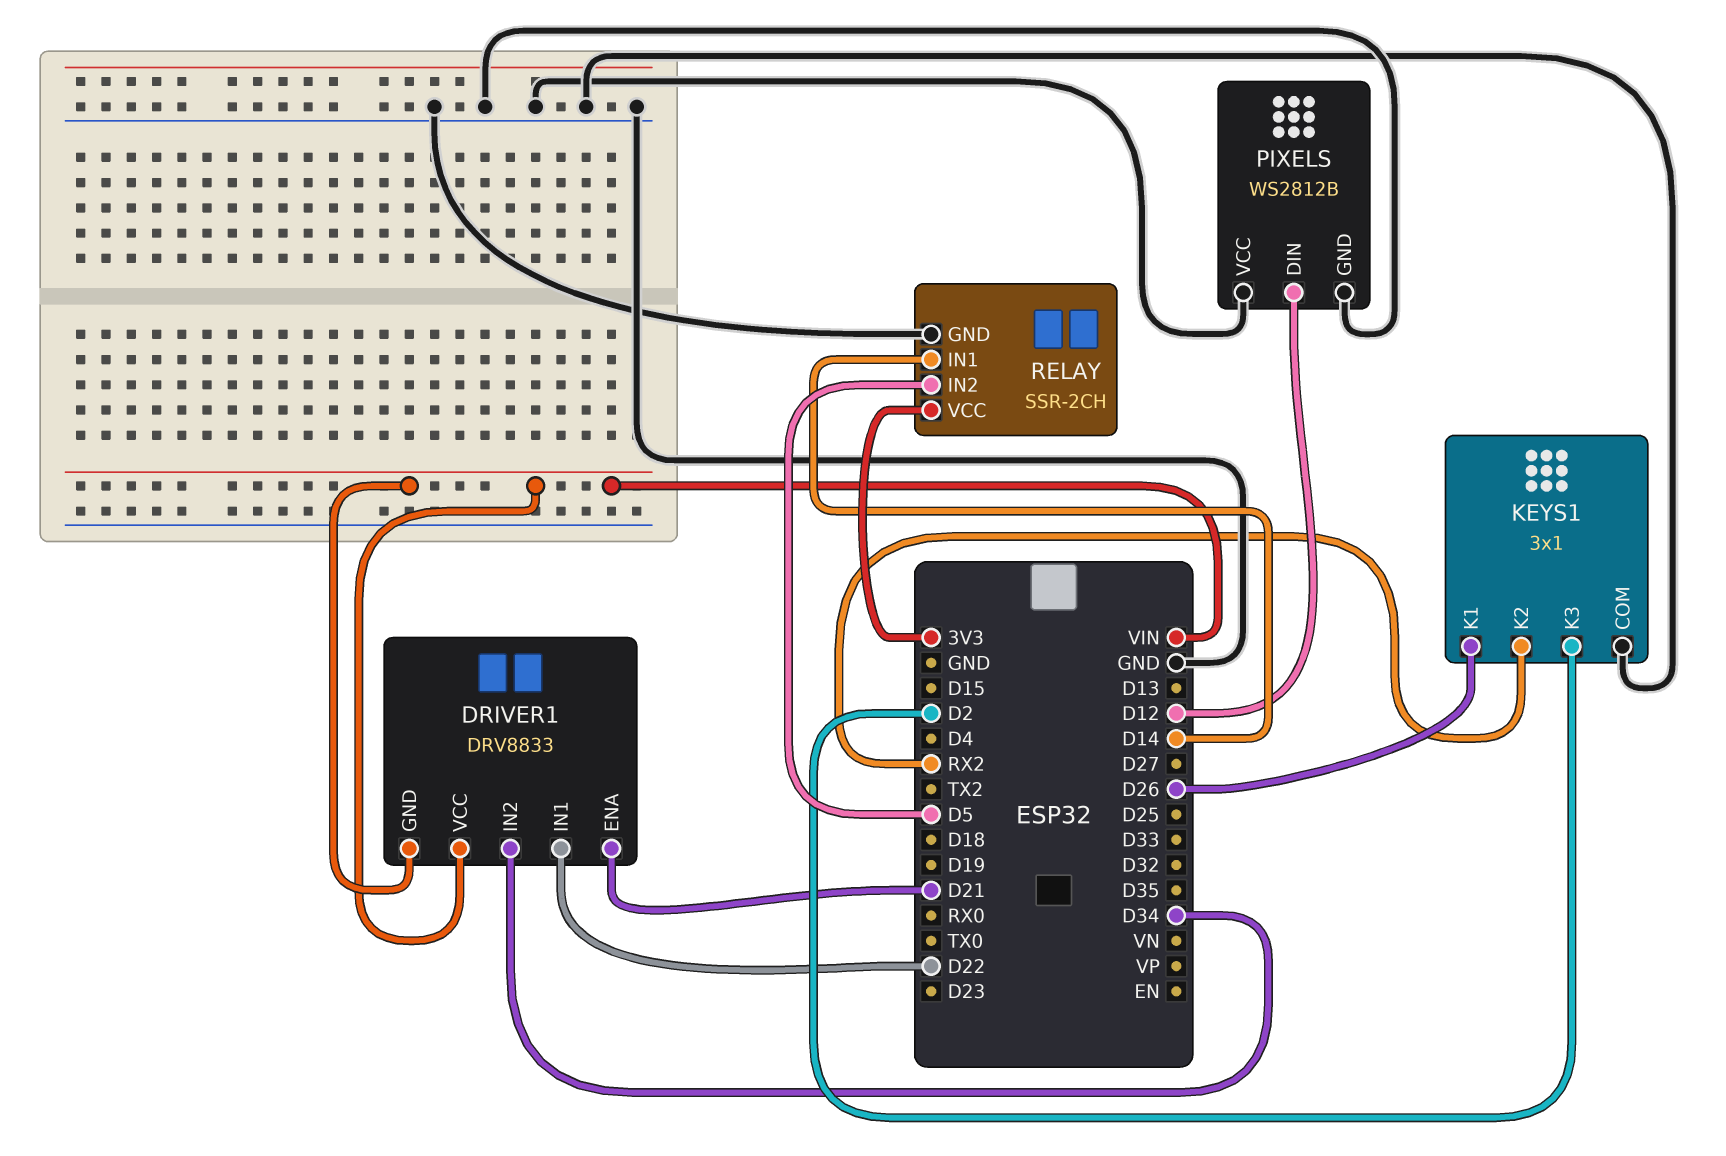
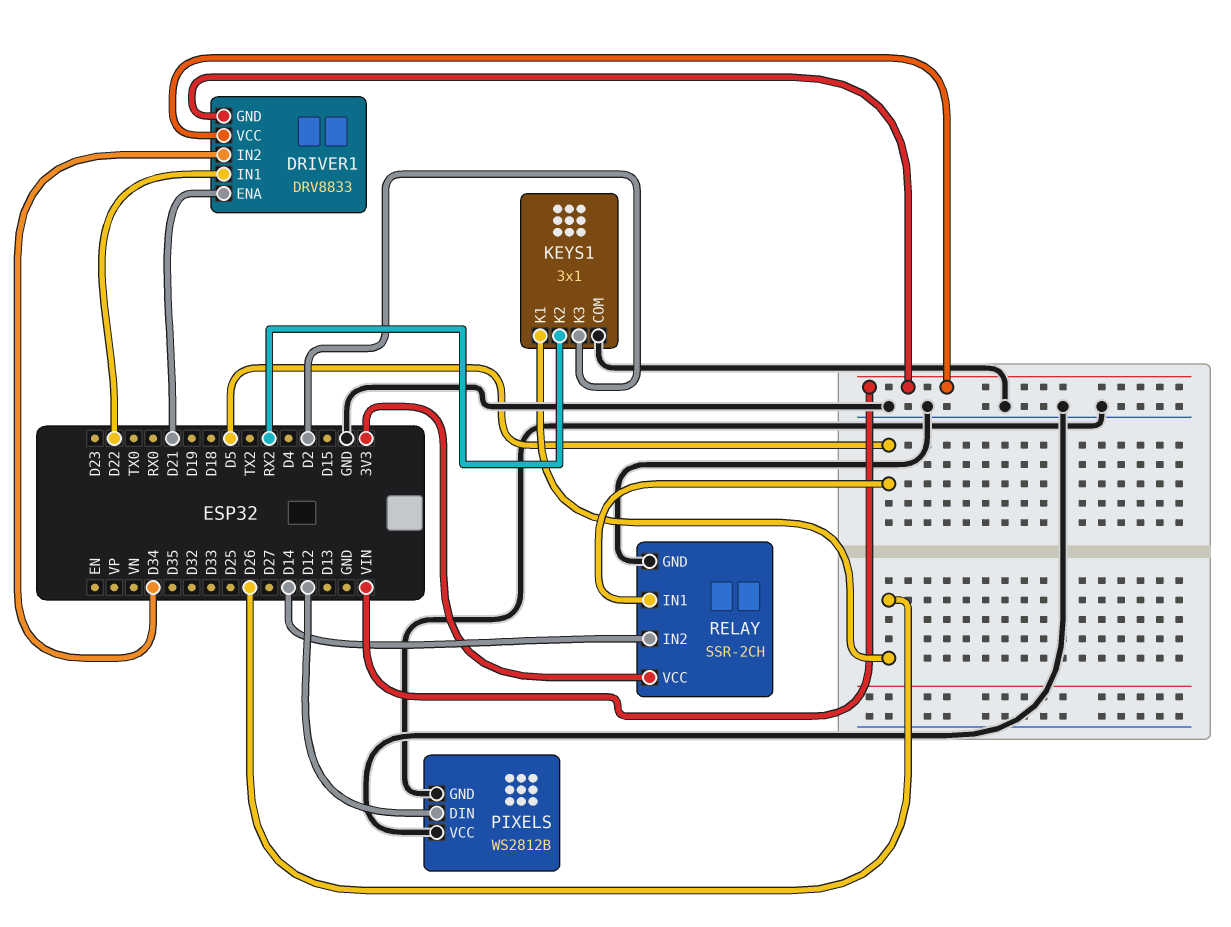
RELAY pin IN1: D14 -> D5
RELAY pin IN2: D5 -> D14

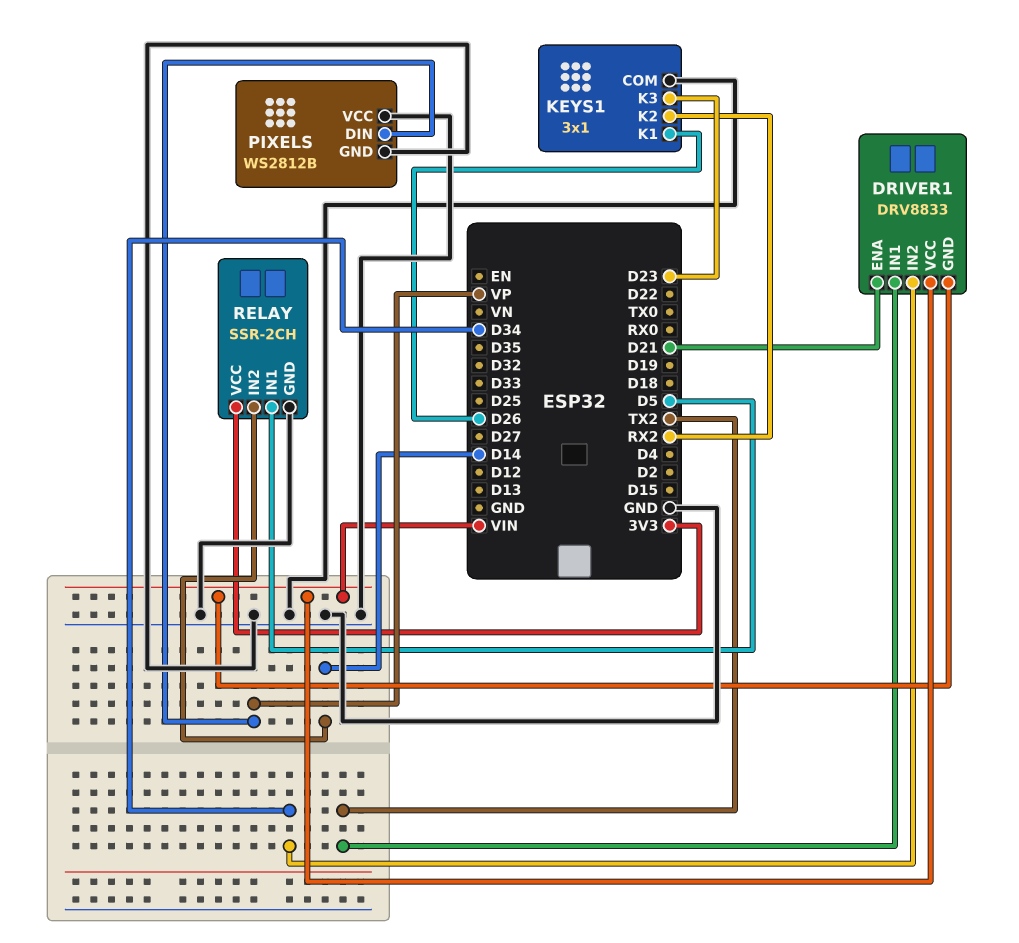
DRIVER1 pin IN1: D22 -> TX2
KEYS1 pin K3: D2 -> D23
PIXELS pin DIN: D12 -> VP

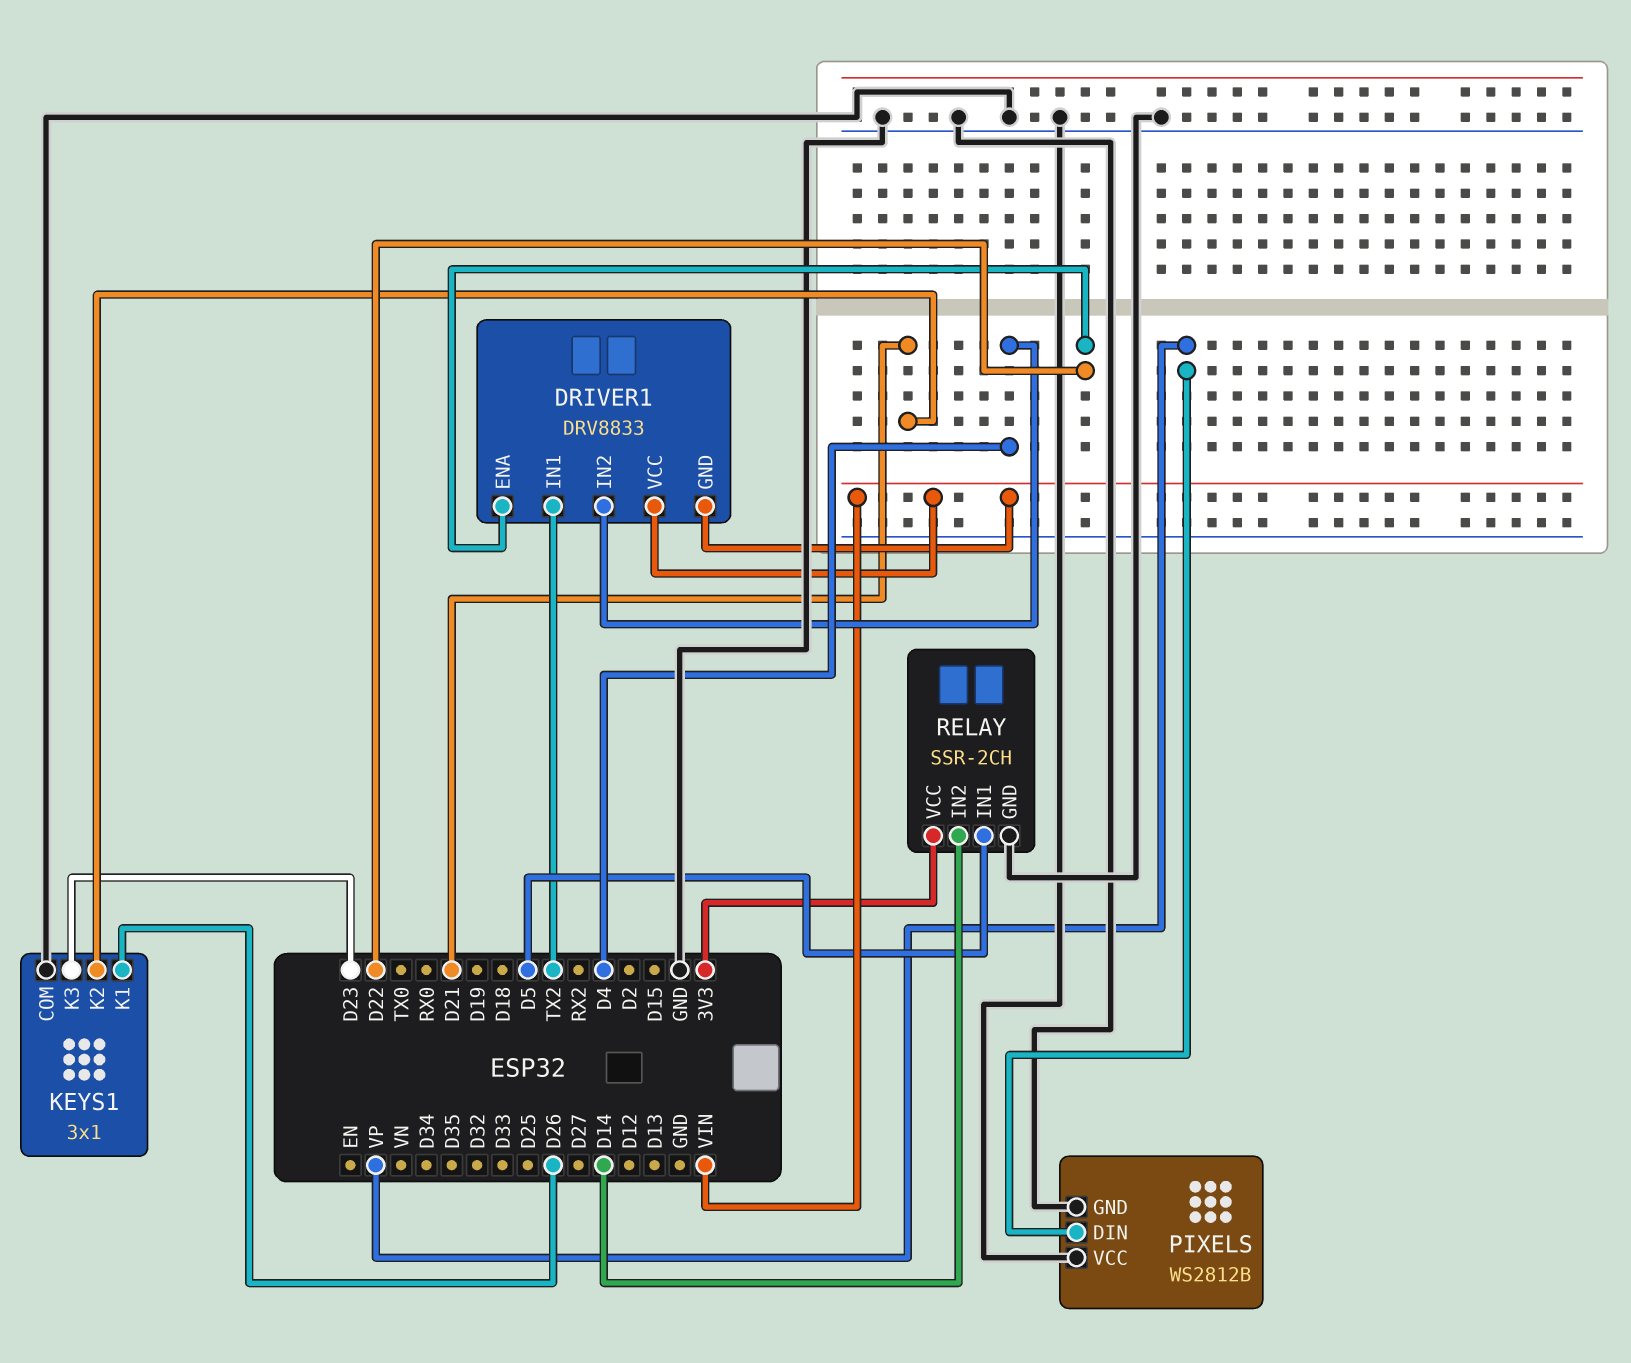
DRIVER1 pin ENA: D21 -> D22
DRIVER1 pin IN2: D34 -> D4
KEYS1 pin K2: RX2 -> D21

